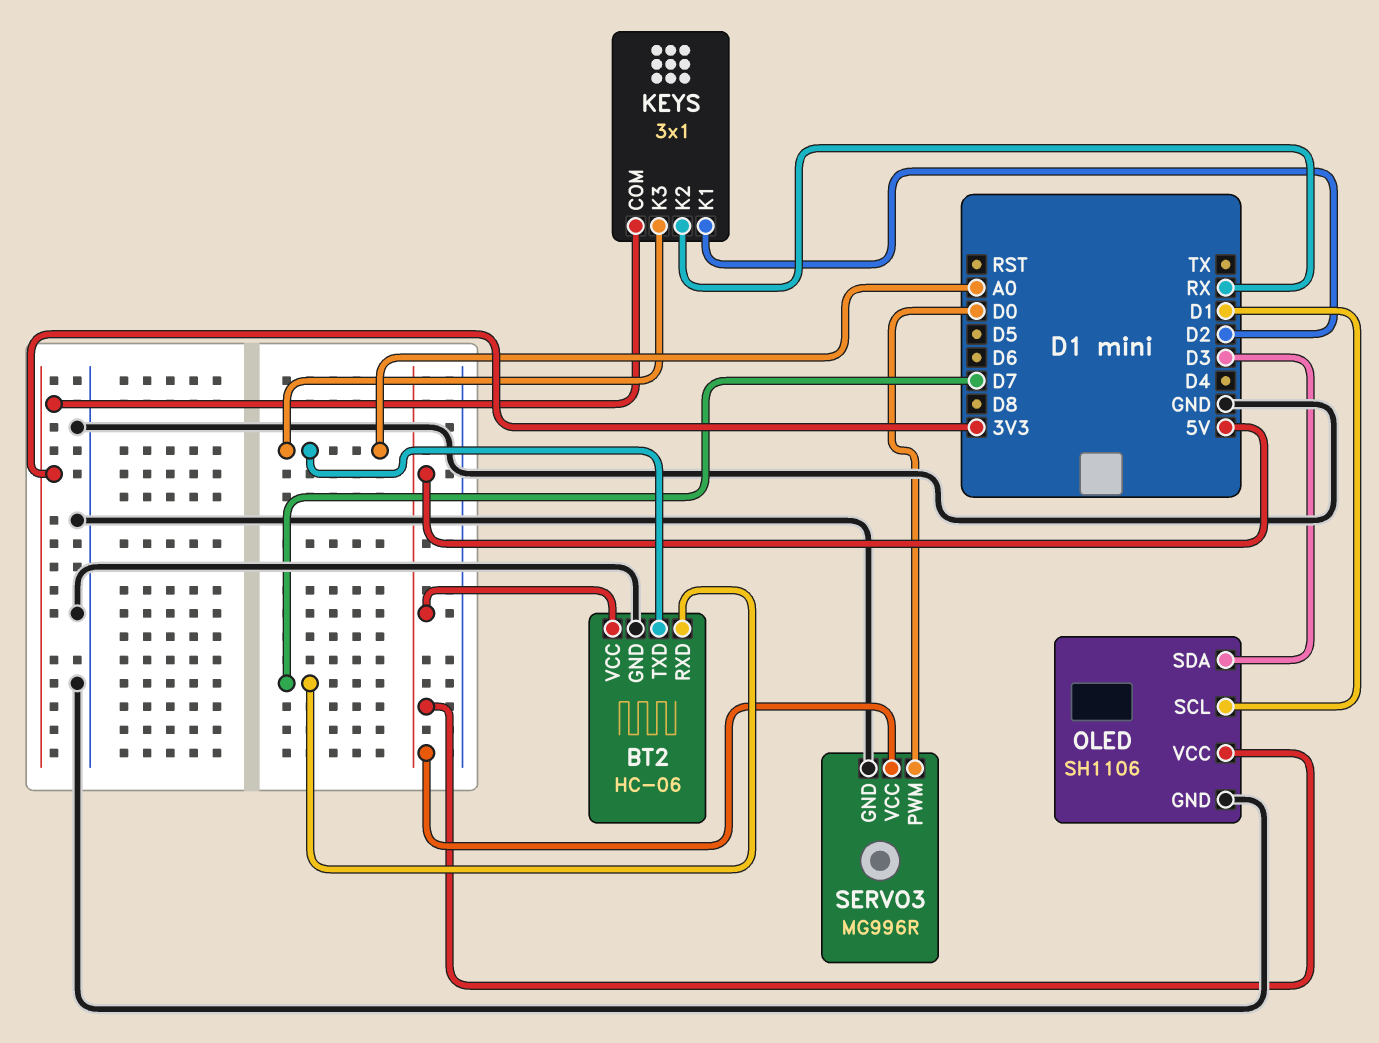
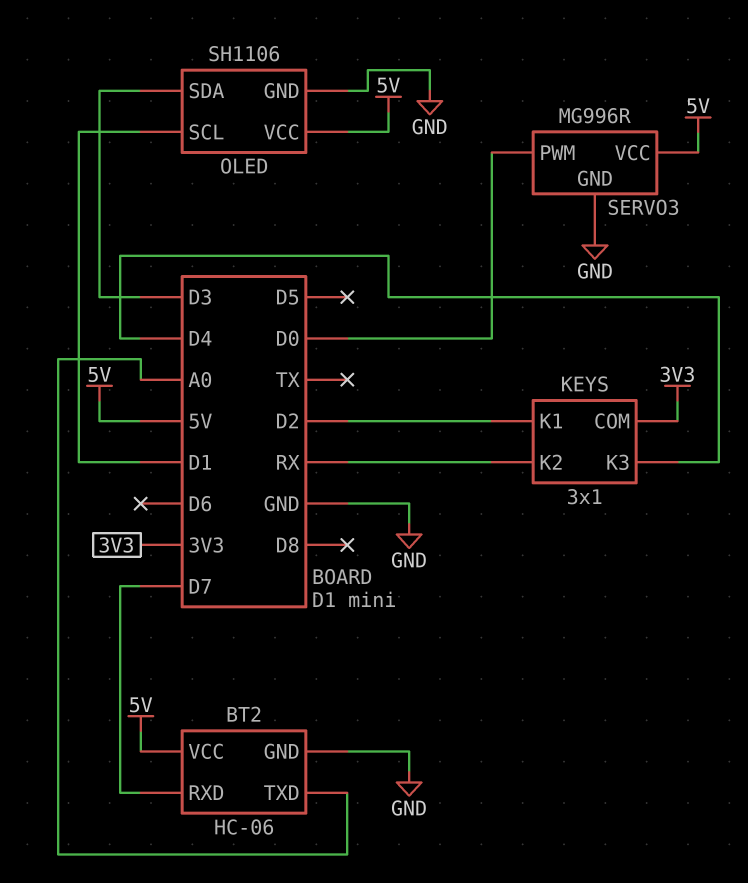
KEYS pin K3: A0 -> D4

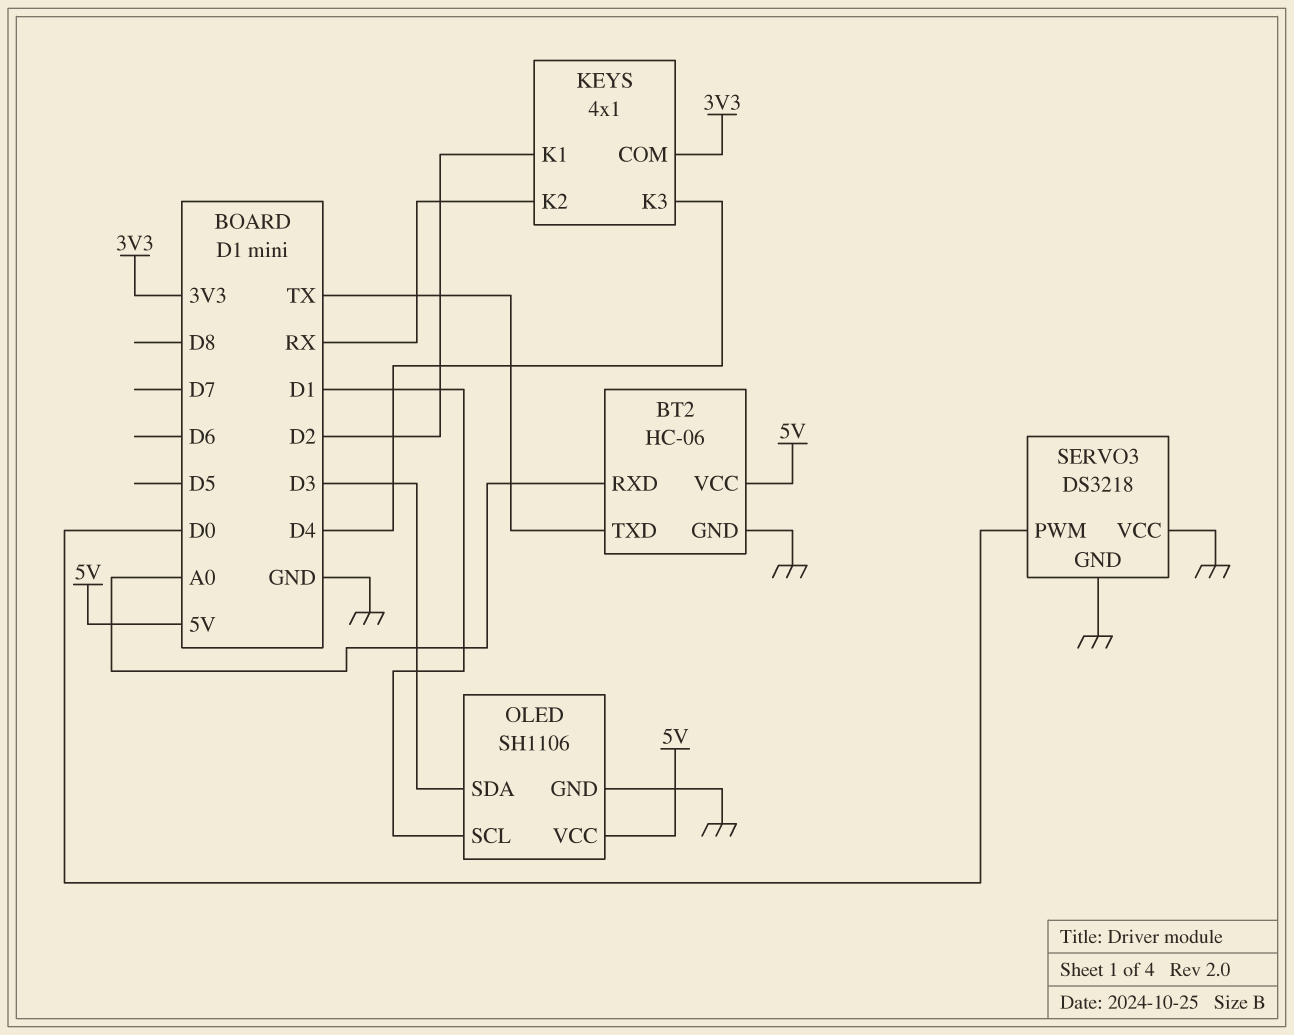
BT2 pin RXD: D7 -> A0
BT2 pin TXD: A0 -> TX
KEYS: 3x1 -> 4x1
SERVO3: MG996R -> DS3218
SERVO3 pin VCC: 5V -> GND

